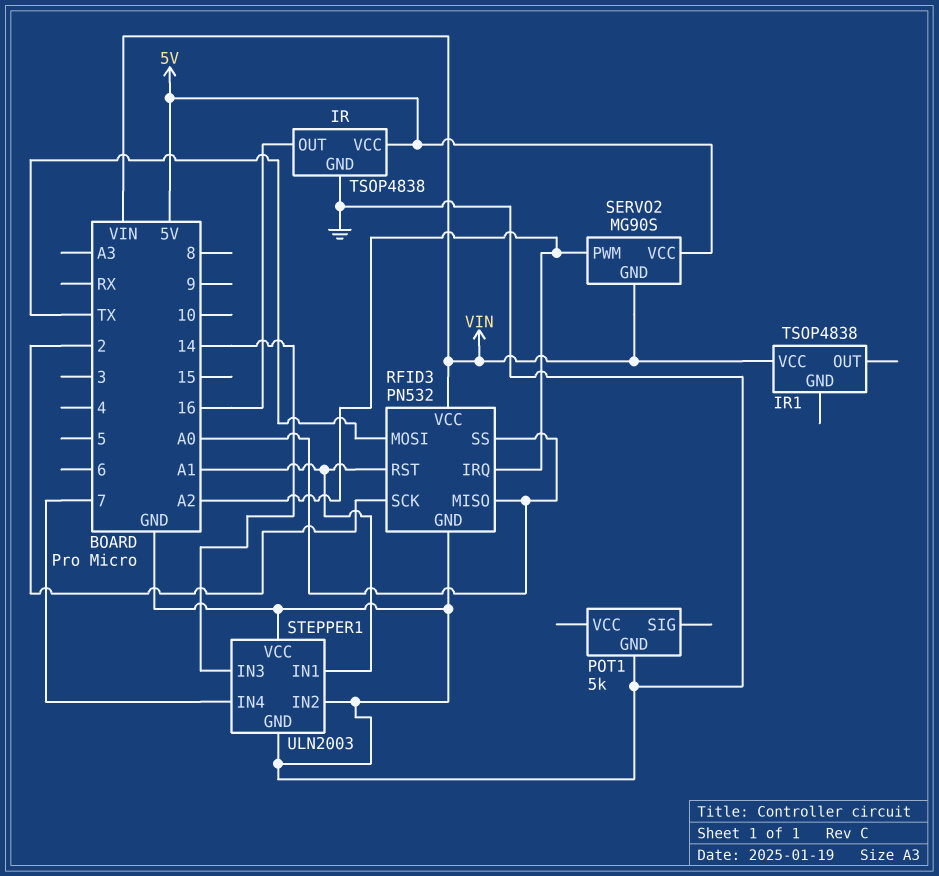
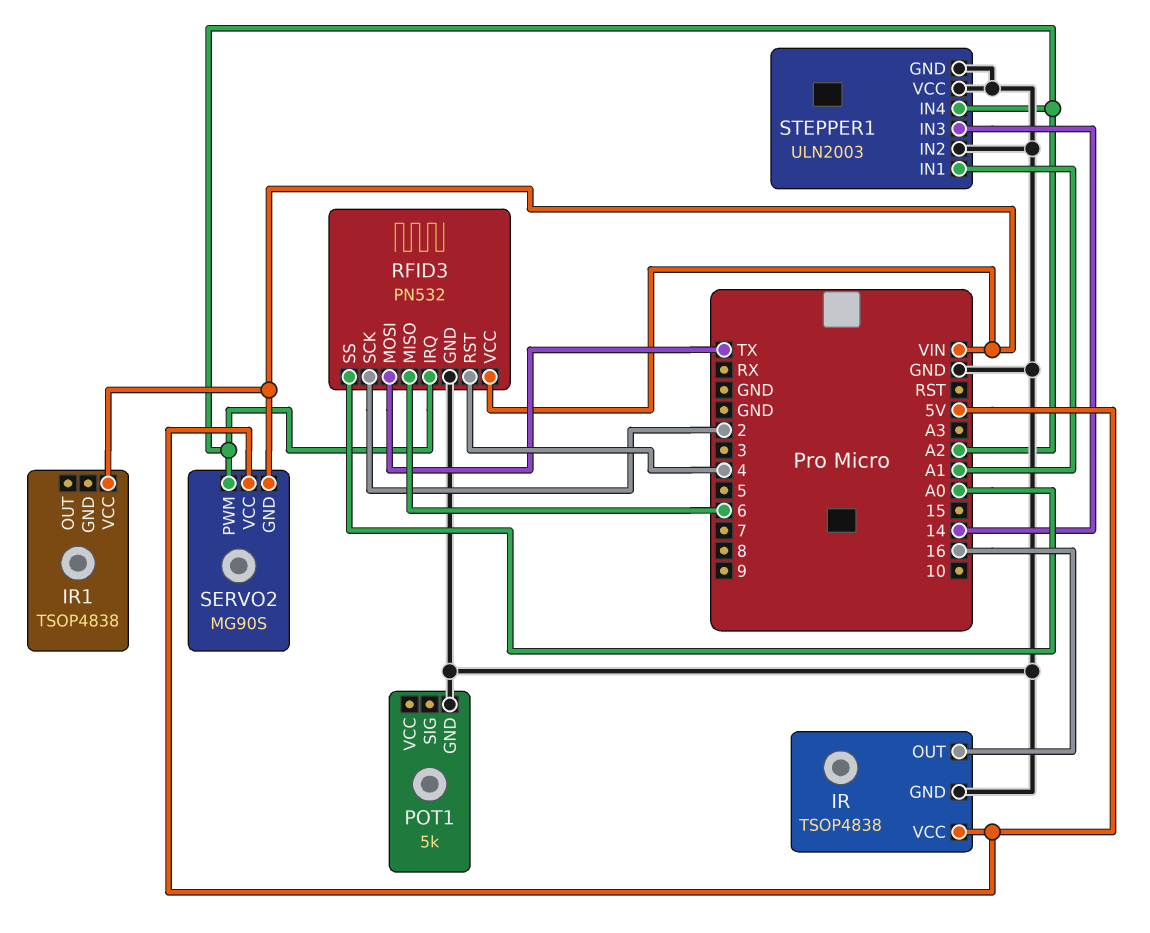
RFID3 pin MISO: A0 -> 6
RFID3 pin RST: A1 -> 4
STEPPER1 pin IN4: 7 -> A2

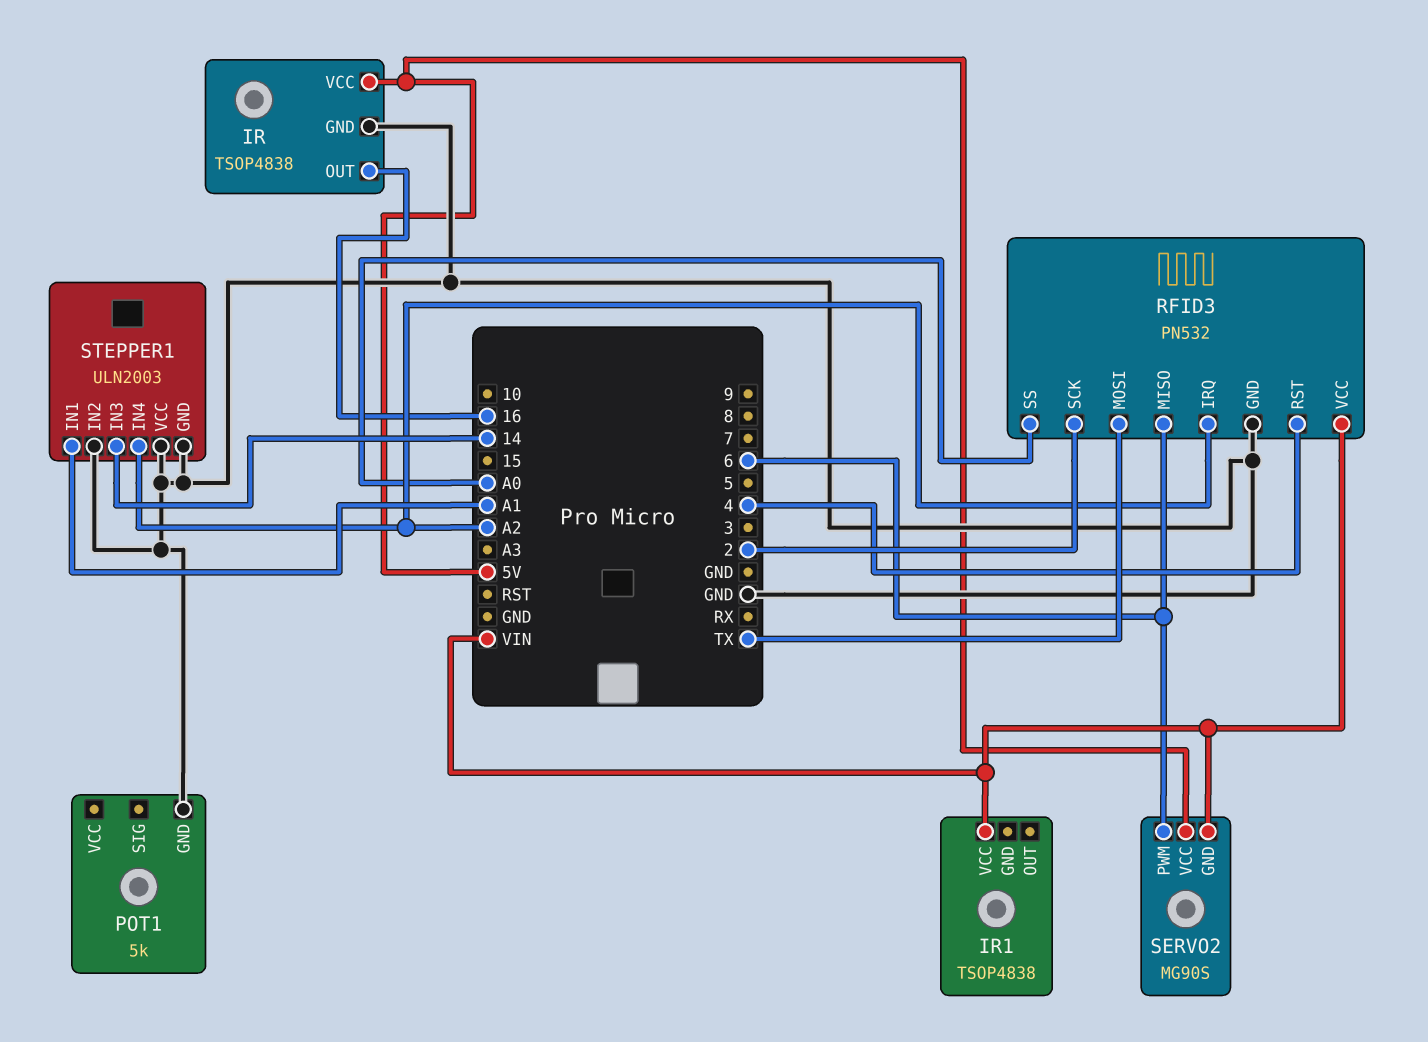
SERVO2 pin PWM: A2 -> 6

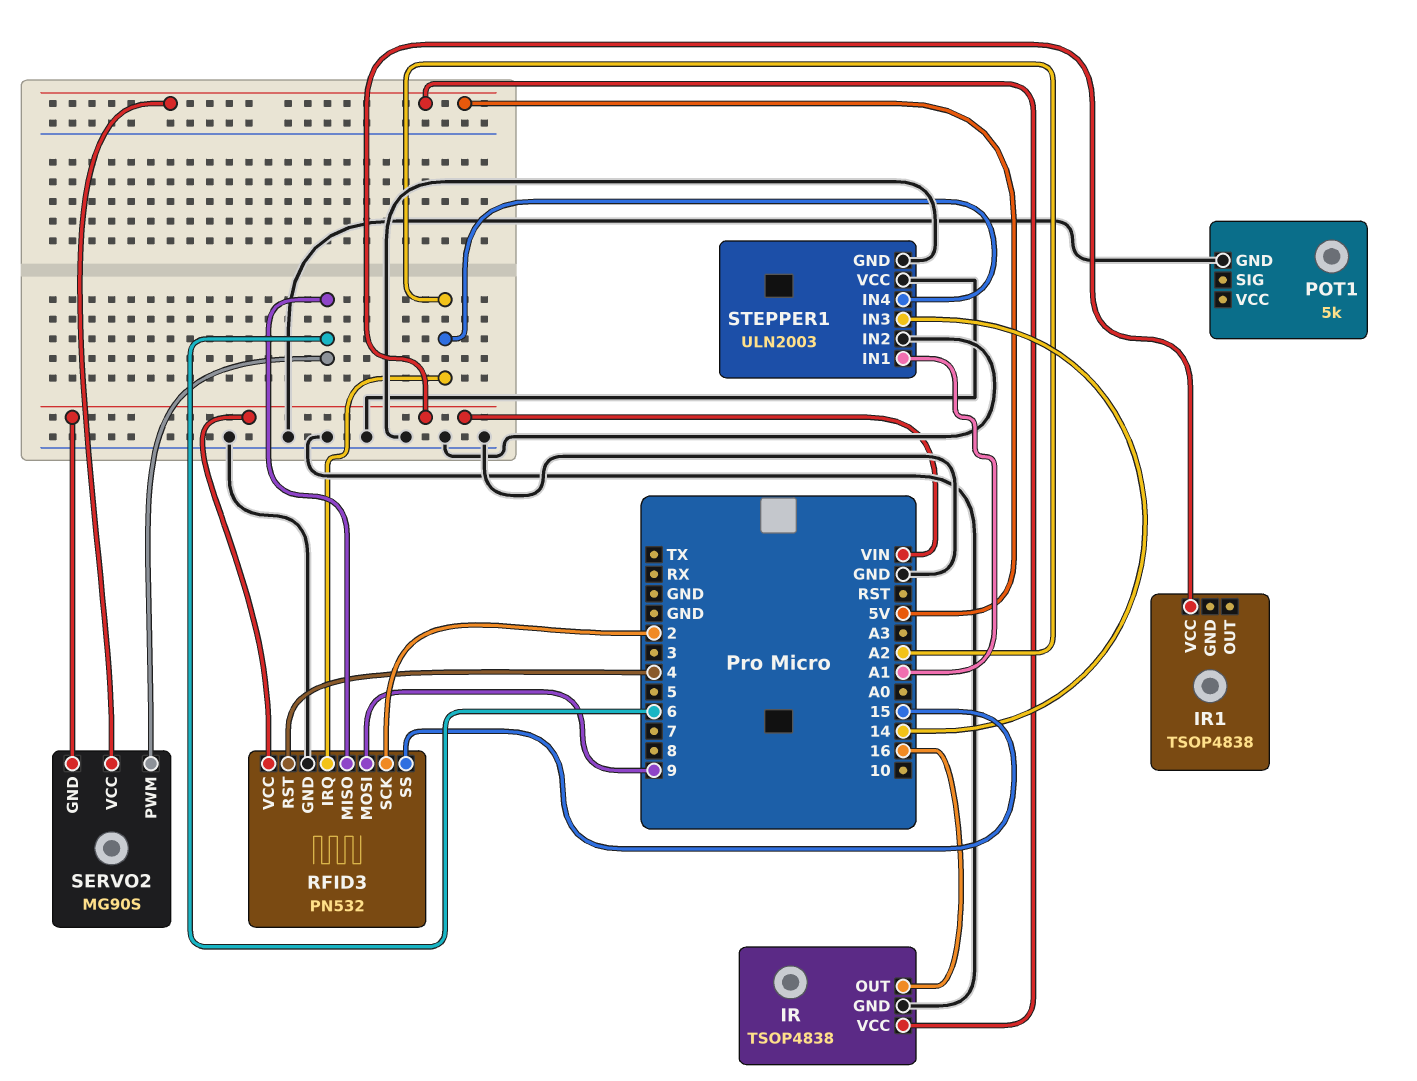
RFID3 pin MOSI: TX -> 9
RFID3 pin SS: A0 -> 15

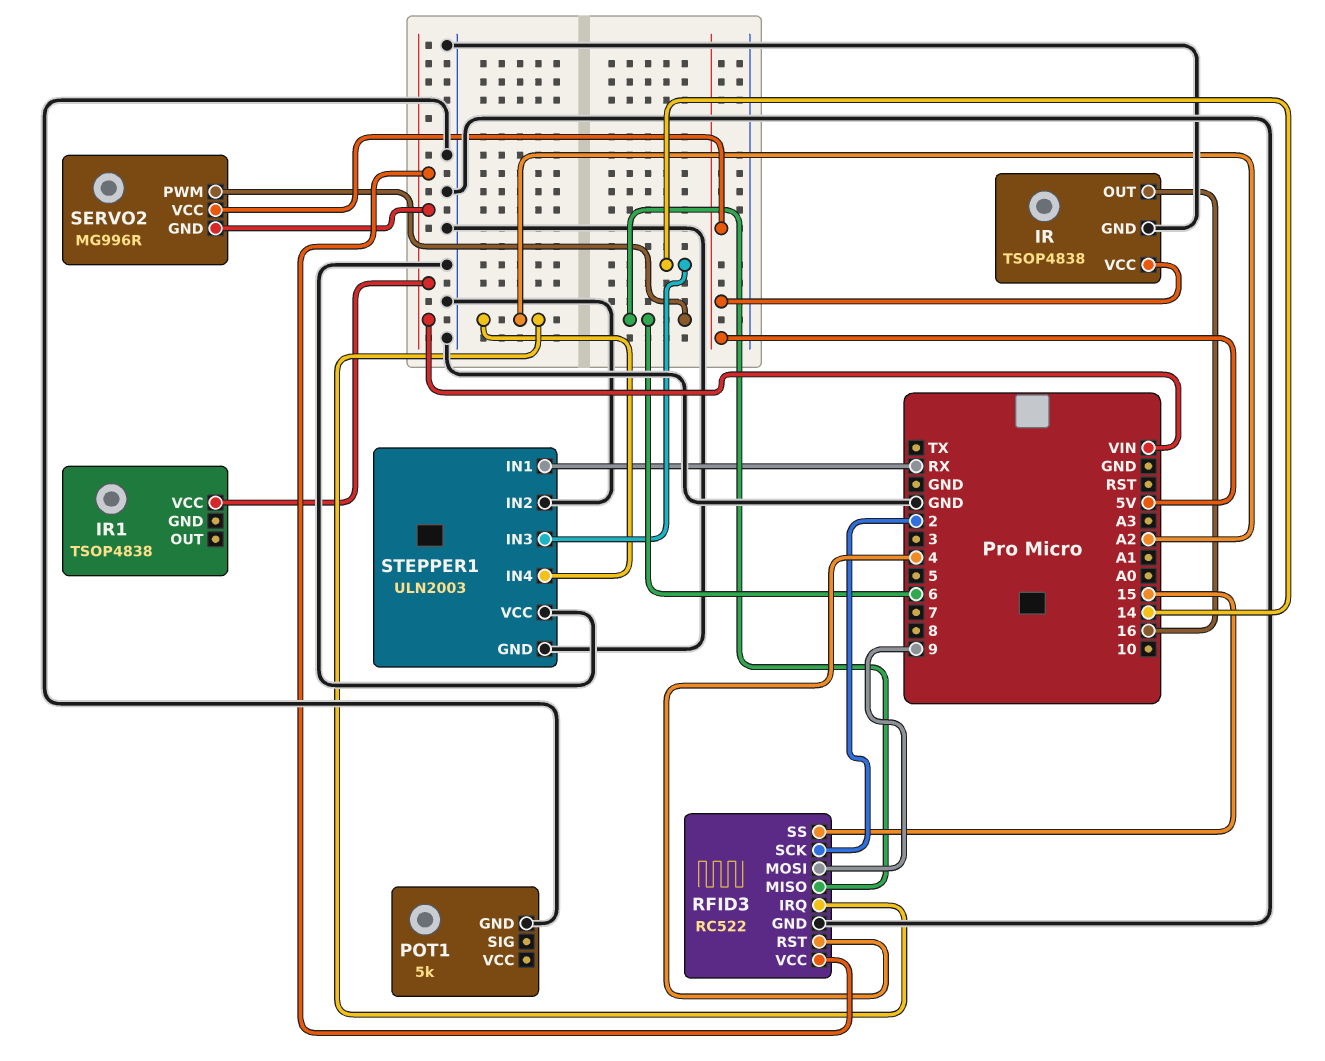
RFID3: PN532 -> RC522
SERVO2: MG90S -> MG996R
STEPPER1 pin IN1: A1 -> RX

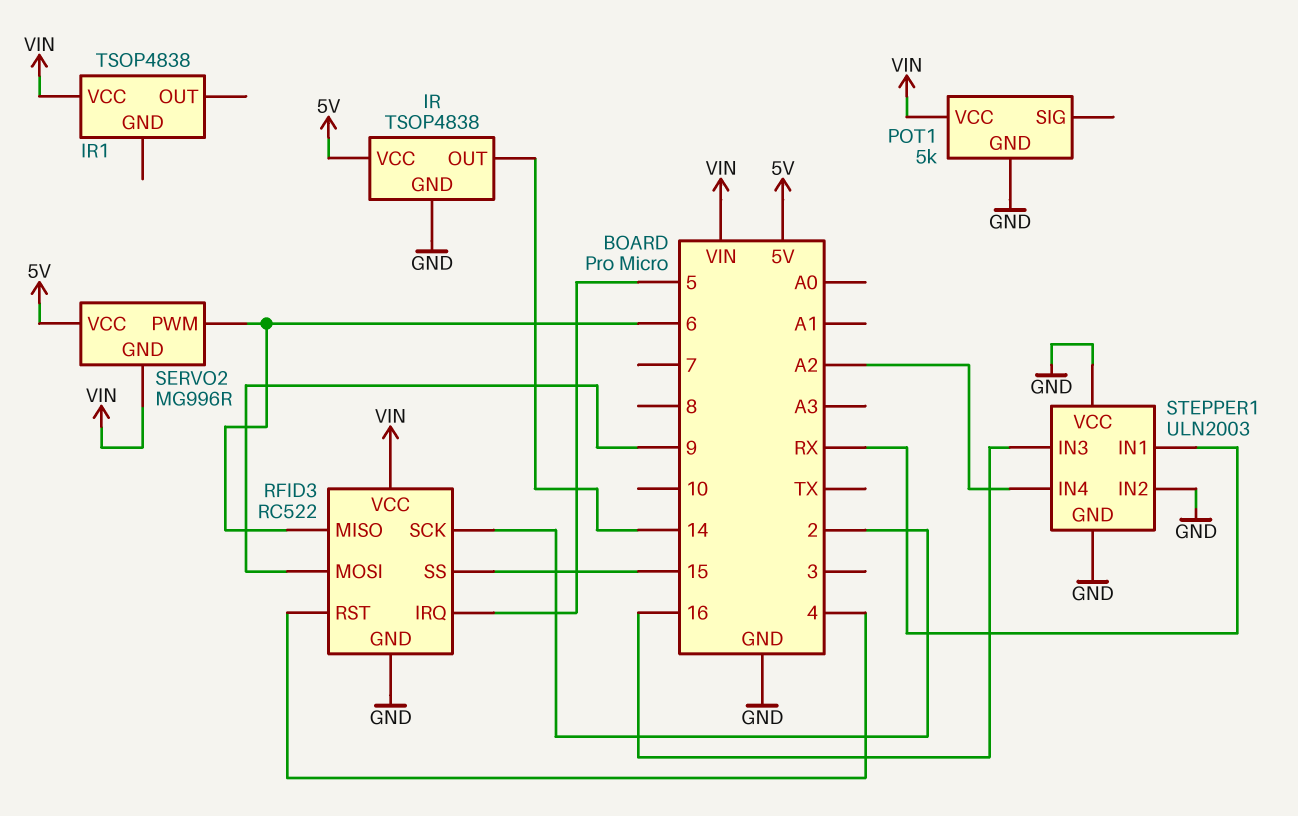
IR pin OUT: 16 -> 14
POT1 pin VCC: none -> VIN
RFID3 pin IRQ: A2 -> 5
STEPPER1 pin IN3: 14 -> 16

